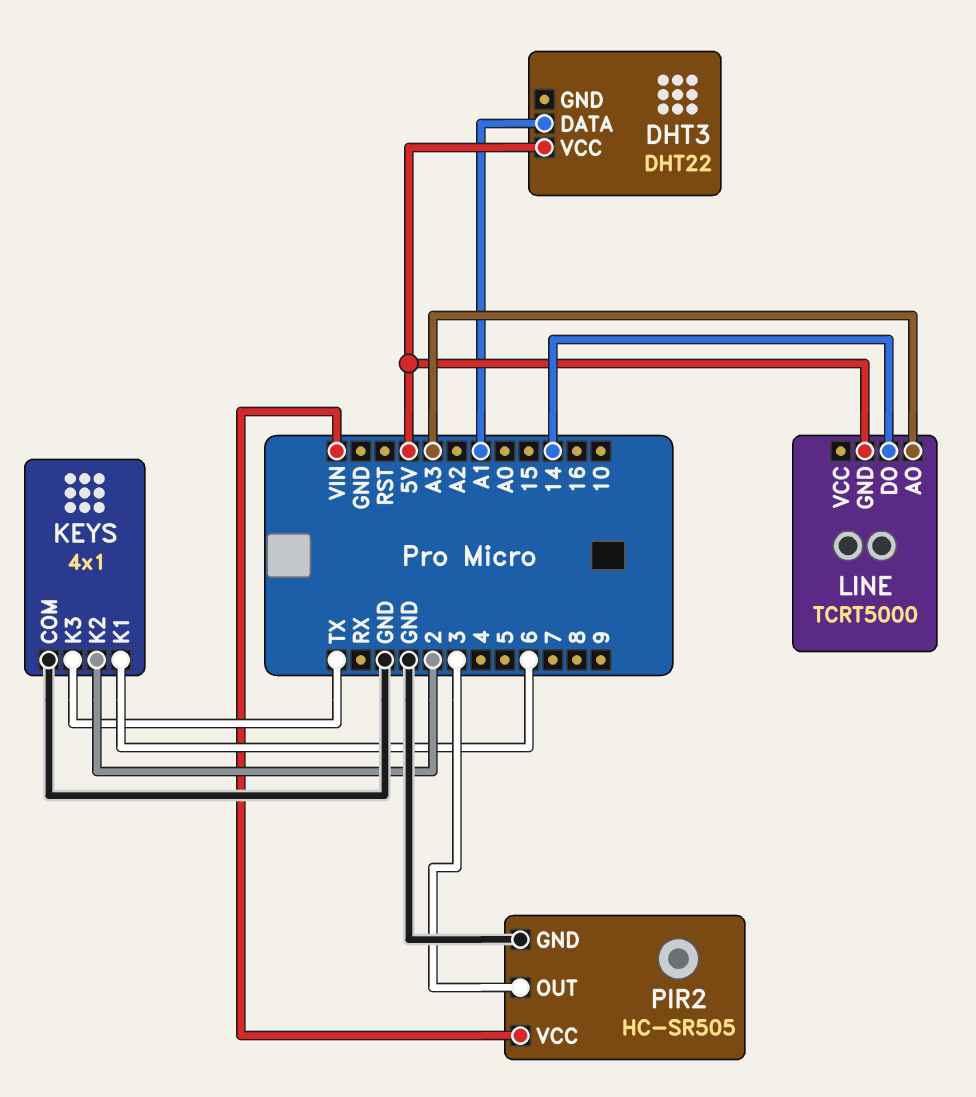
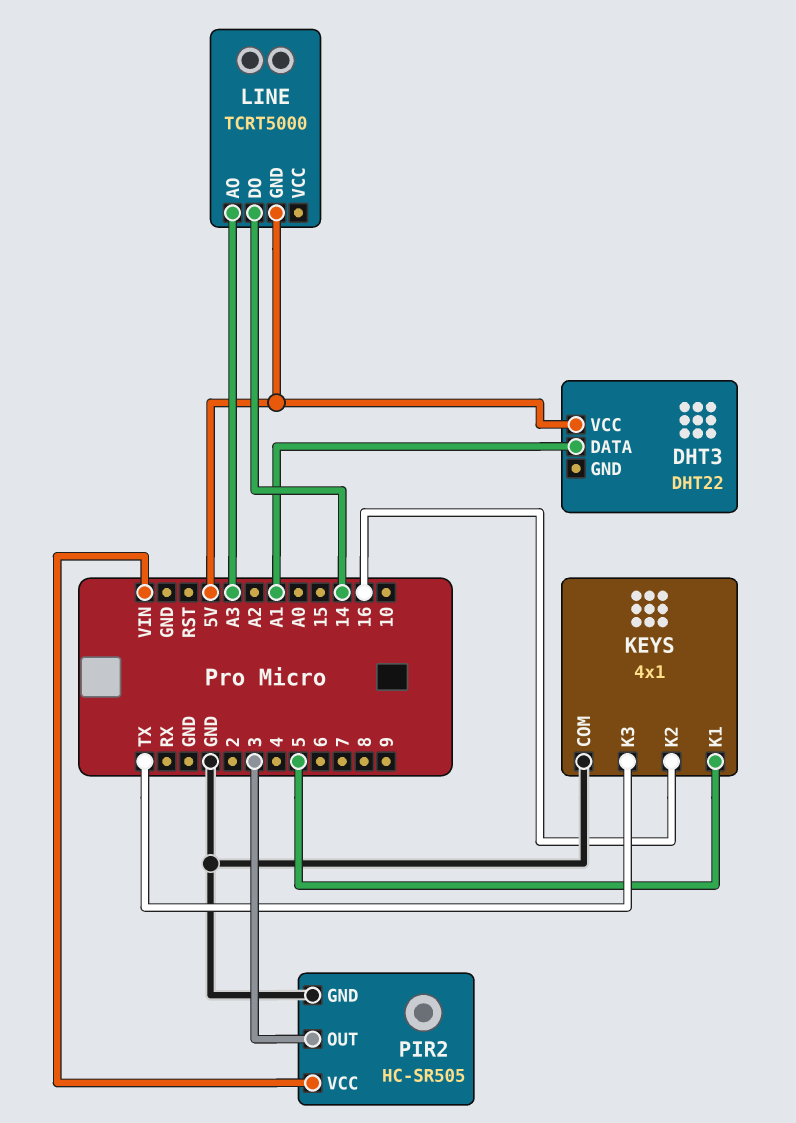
KEYS pin K1: 6 -> 5
KEYS pin K2: 2 -> 16

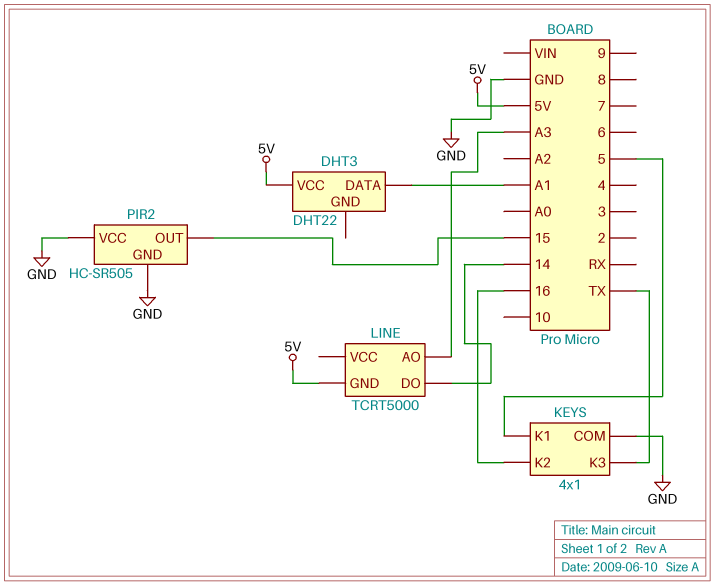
PIR2 pin OUT: 3 -> 15
PIR2 pin VCC: VIN -> GND

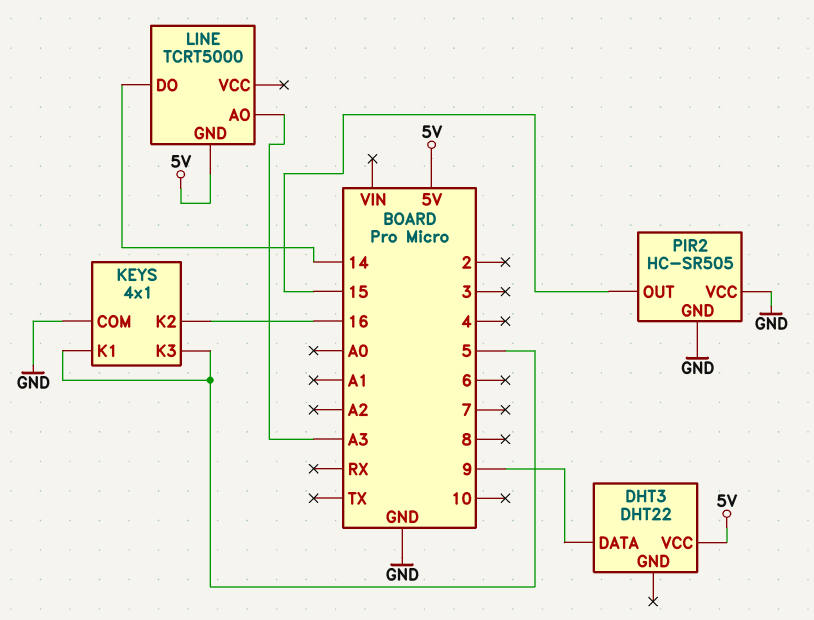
DHT3 pin DATA: A1 -> 9
KEYS pin K3: TX -> 5

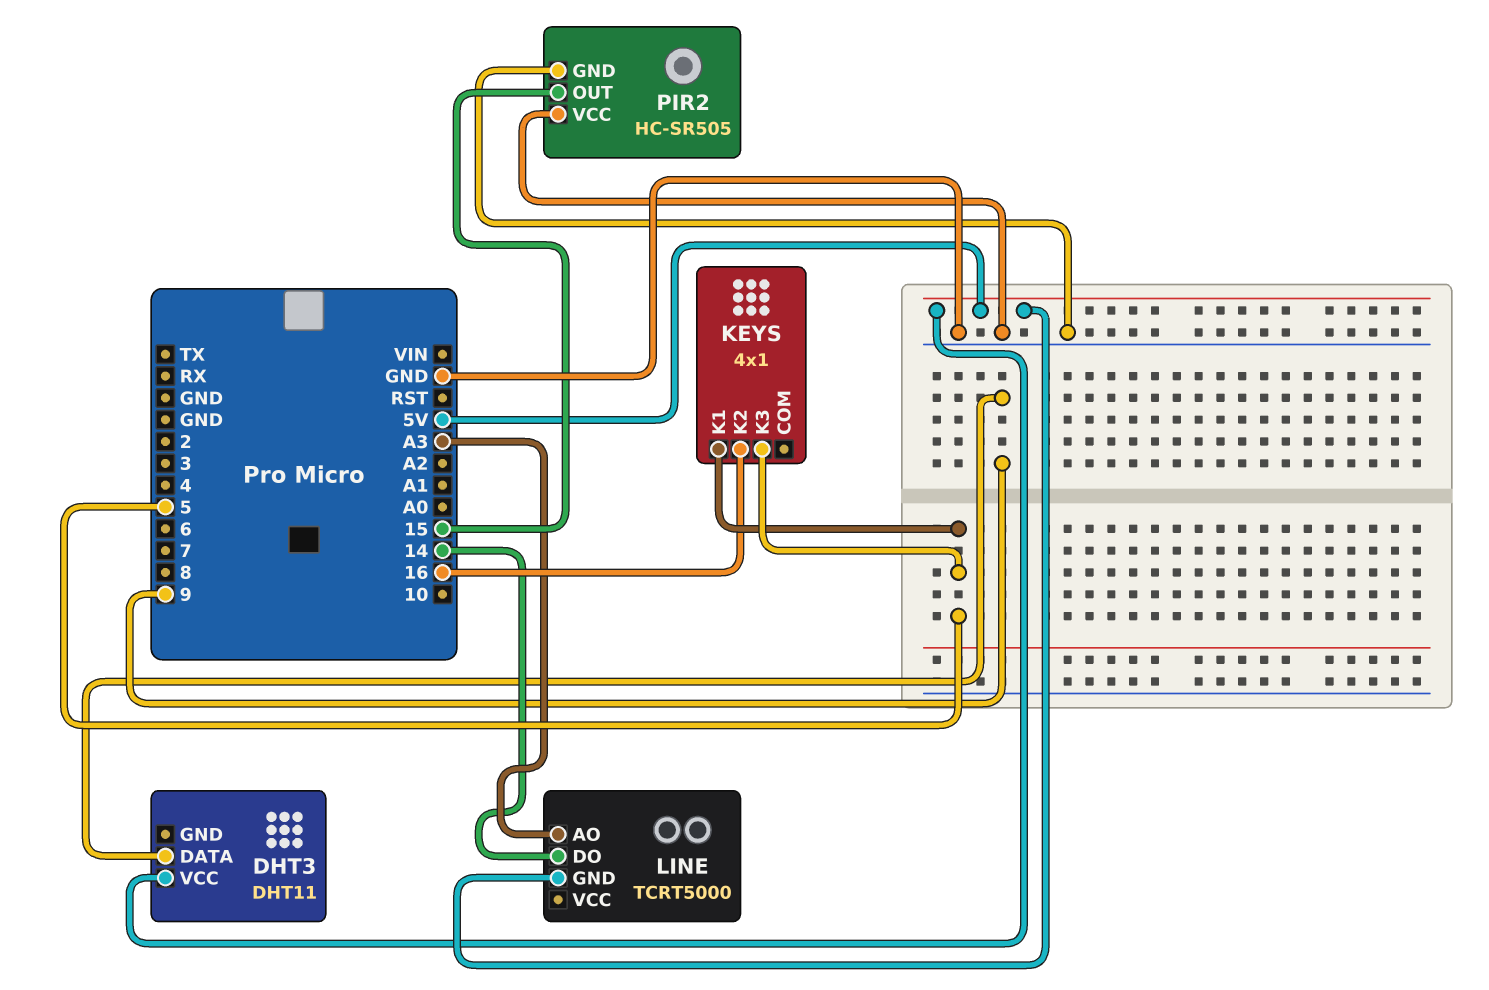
DHT3: DHT22 -> DHT11
KEYS pin COM: GND -> none

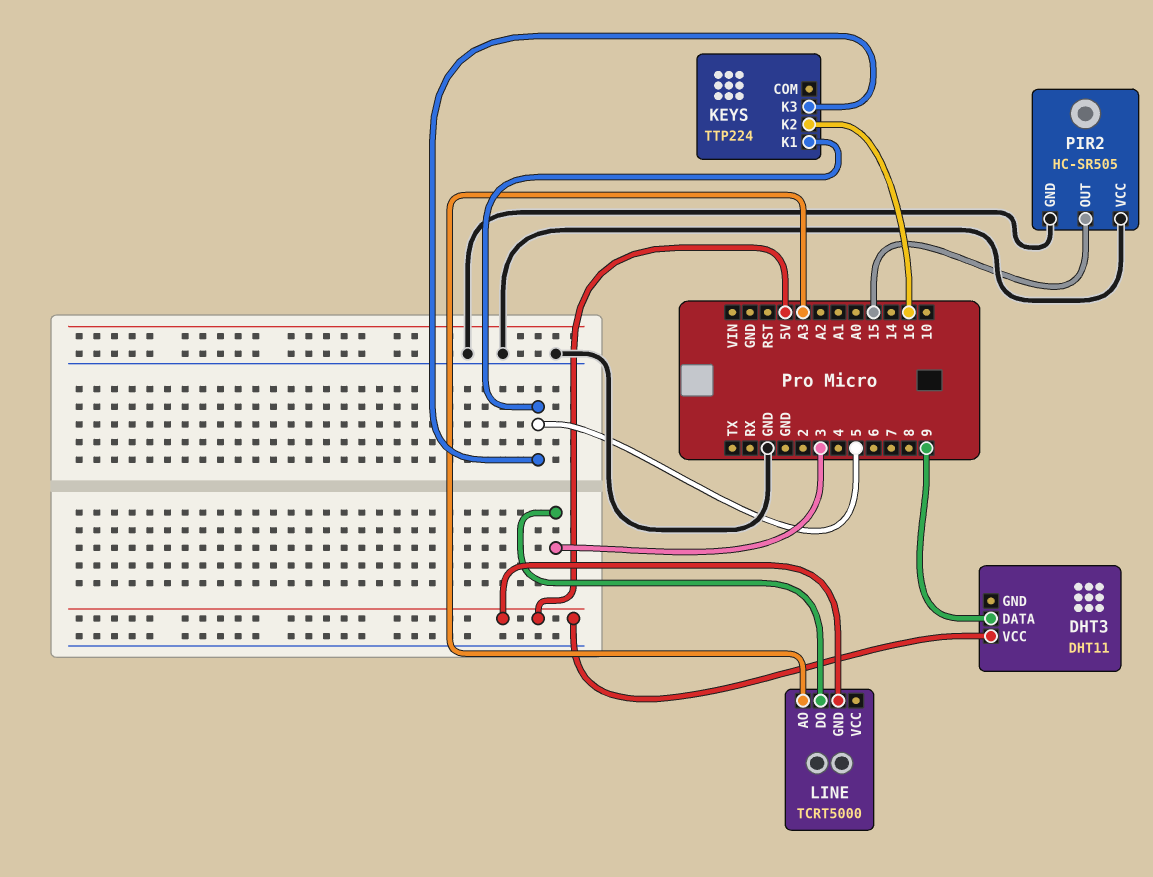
KEYS: 4x1 -> TTP224
LINE pin DO: 14 -> 3

